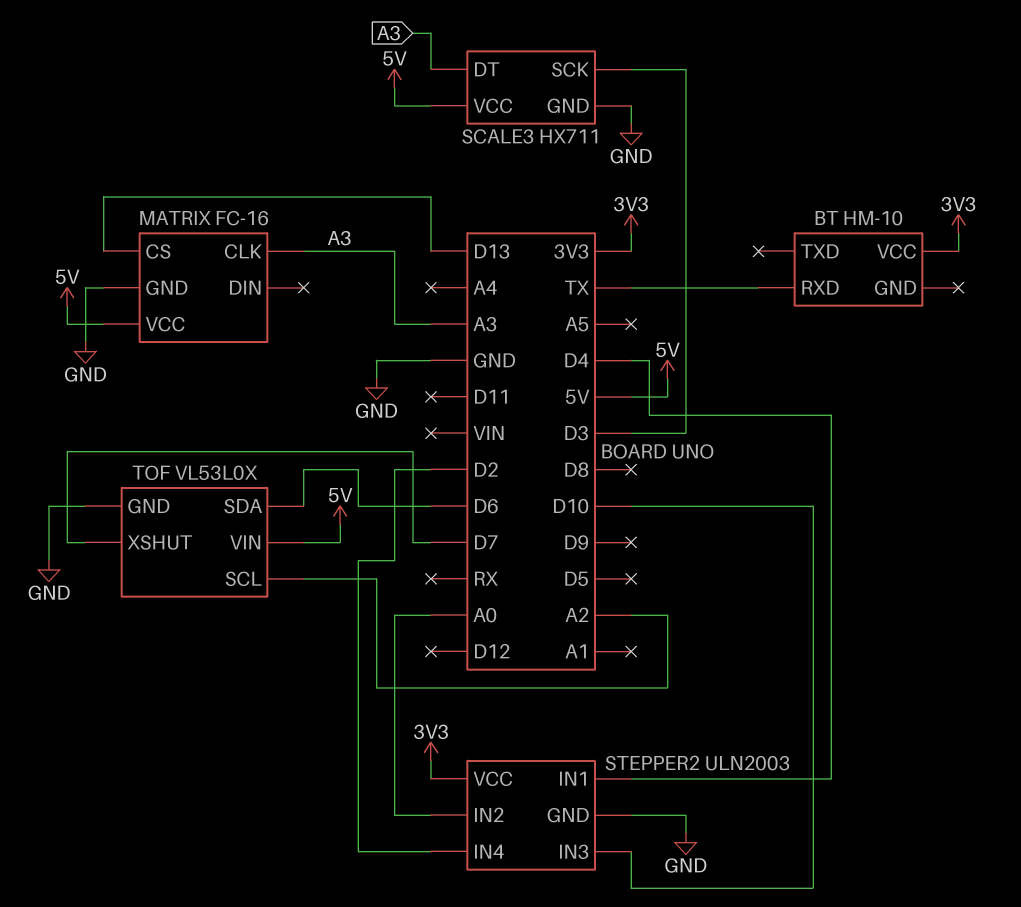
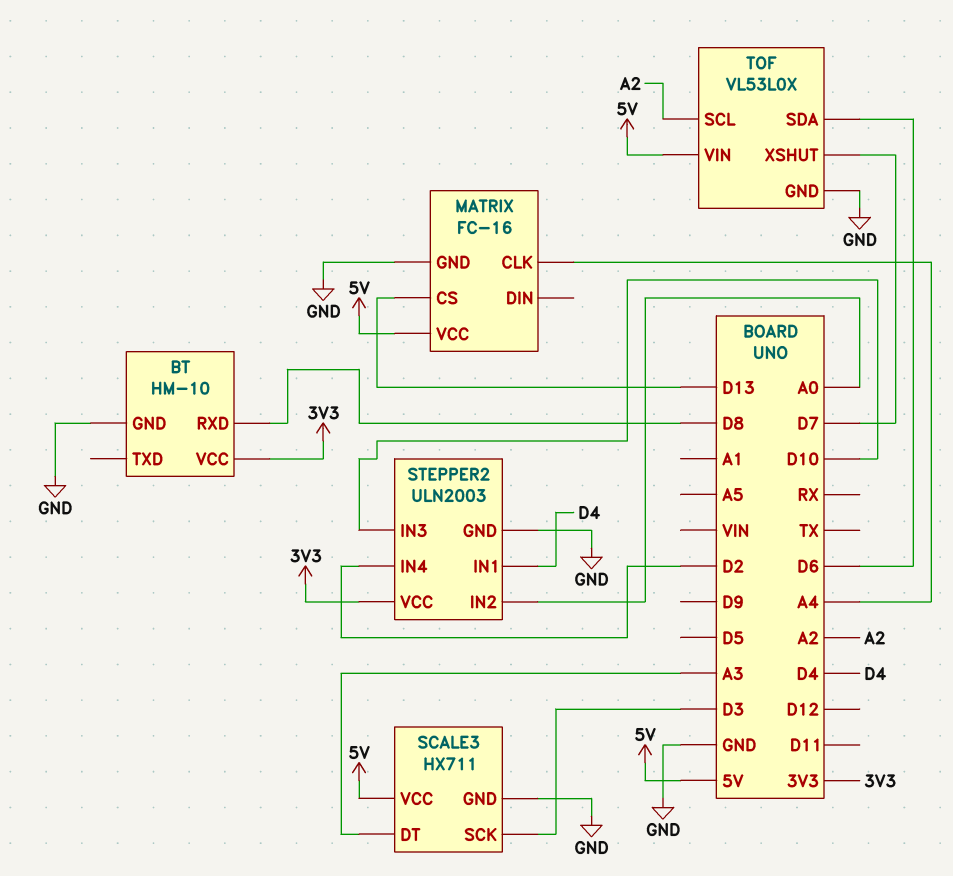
BT pin GND: none -> GND
BT pin RXD: TX -> D8
MATRIX pin CLK: A3 -> A4

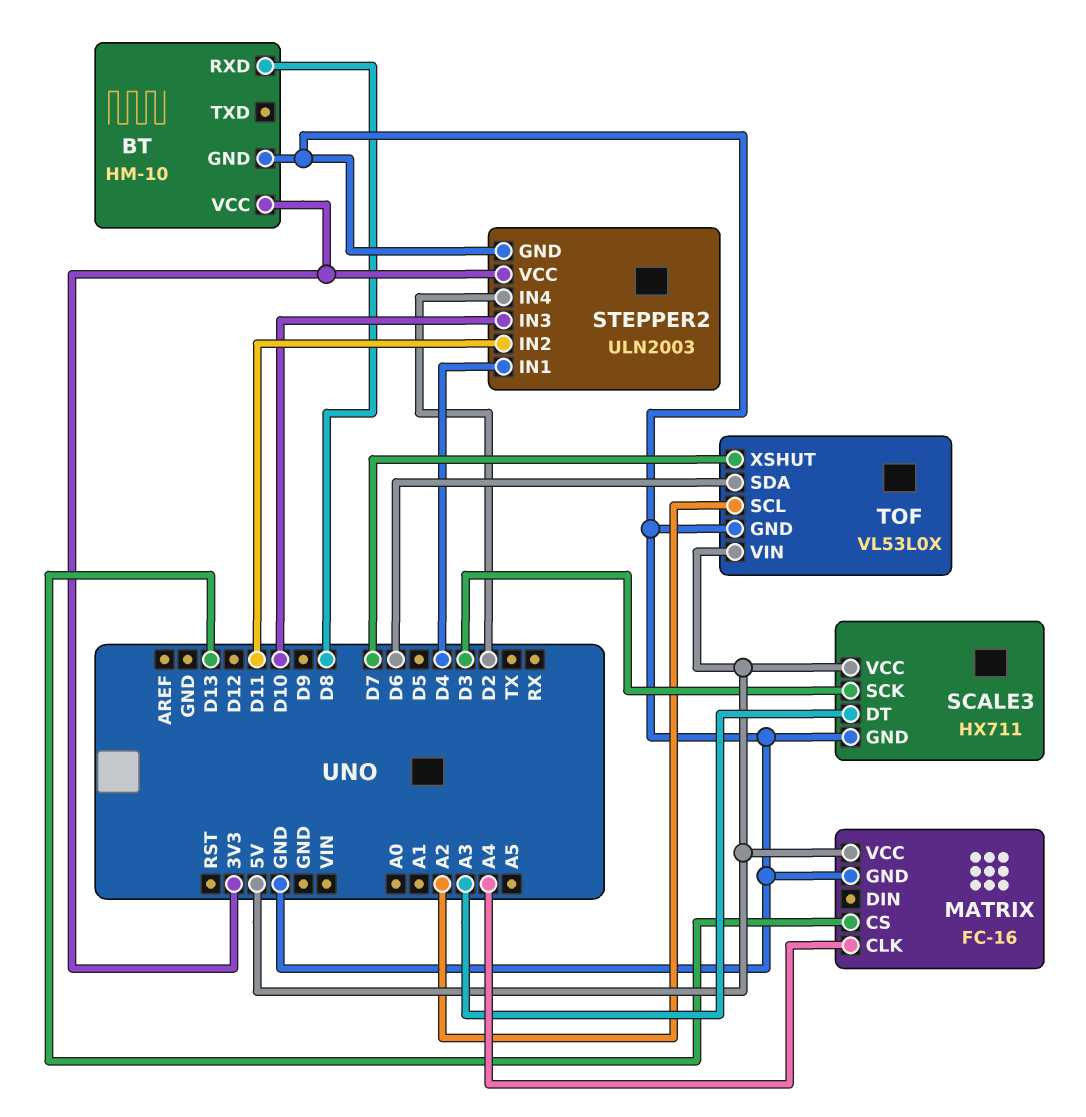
STEPPER2 pin IN2: A0 -> D11

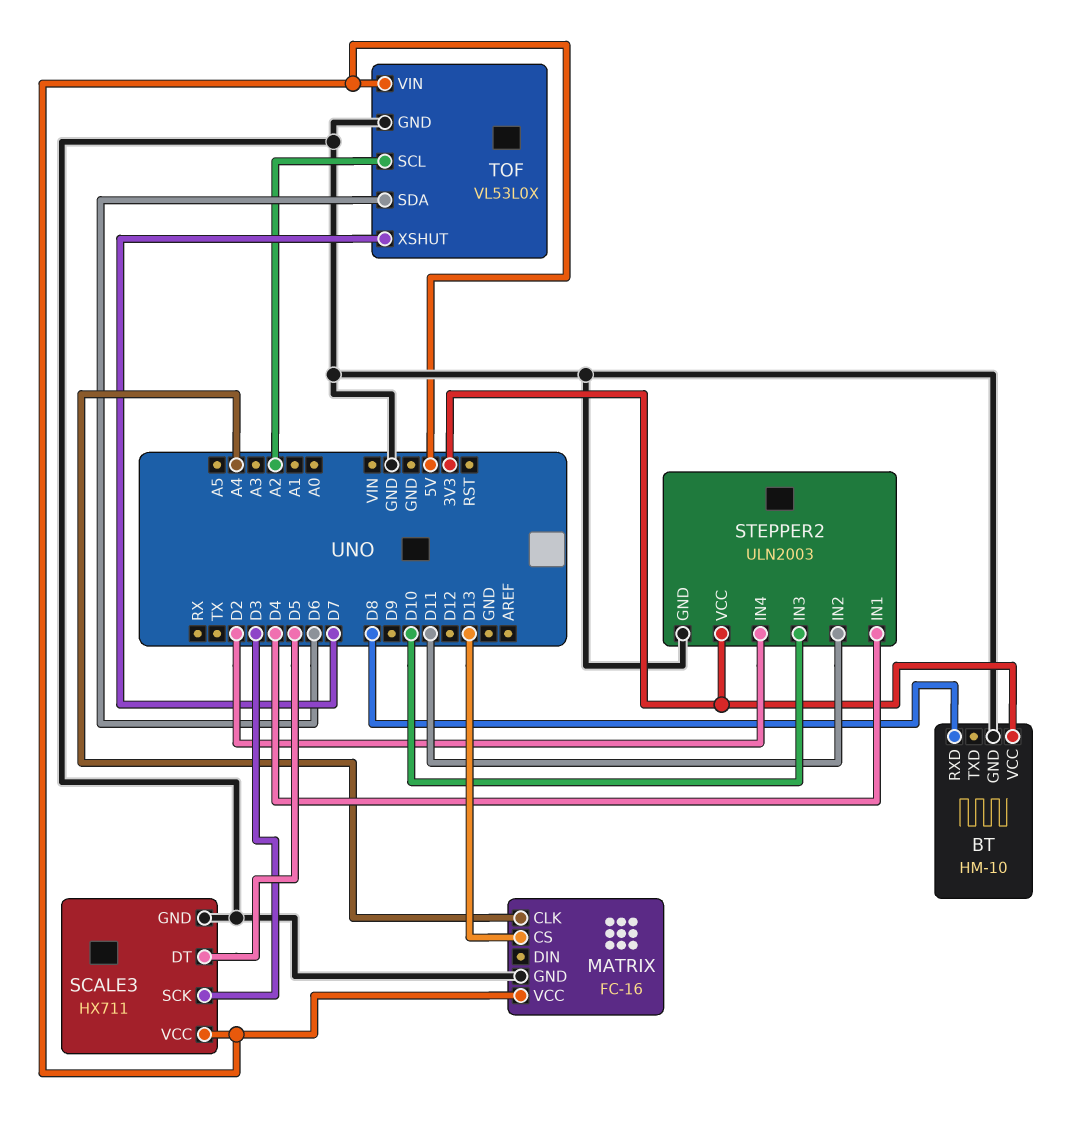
SCALE3 pin DT: A3 -> D5

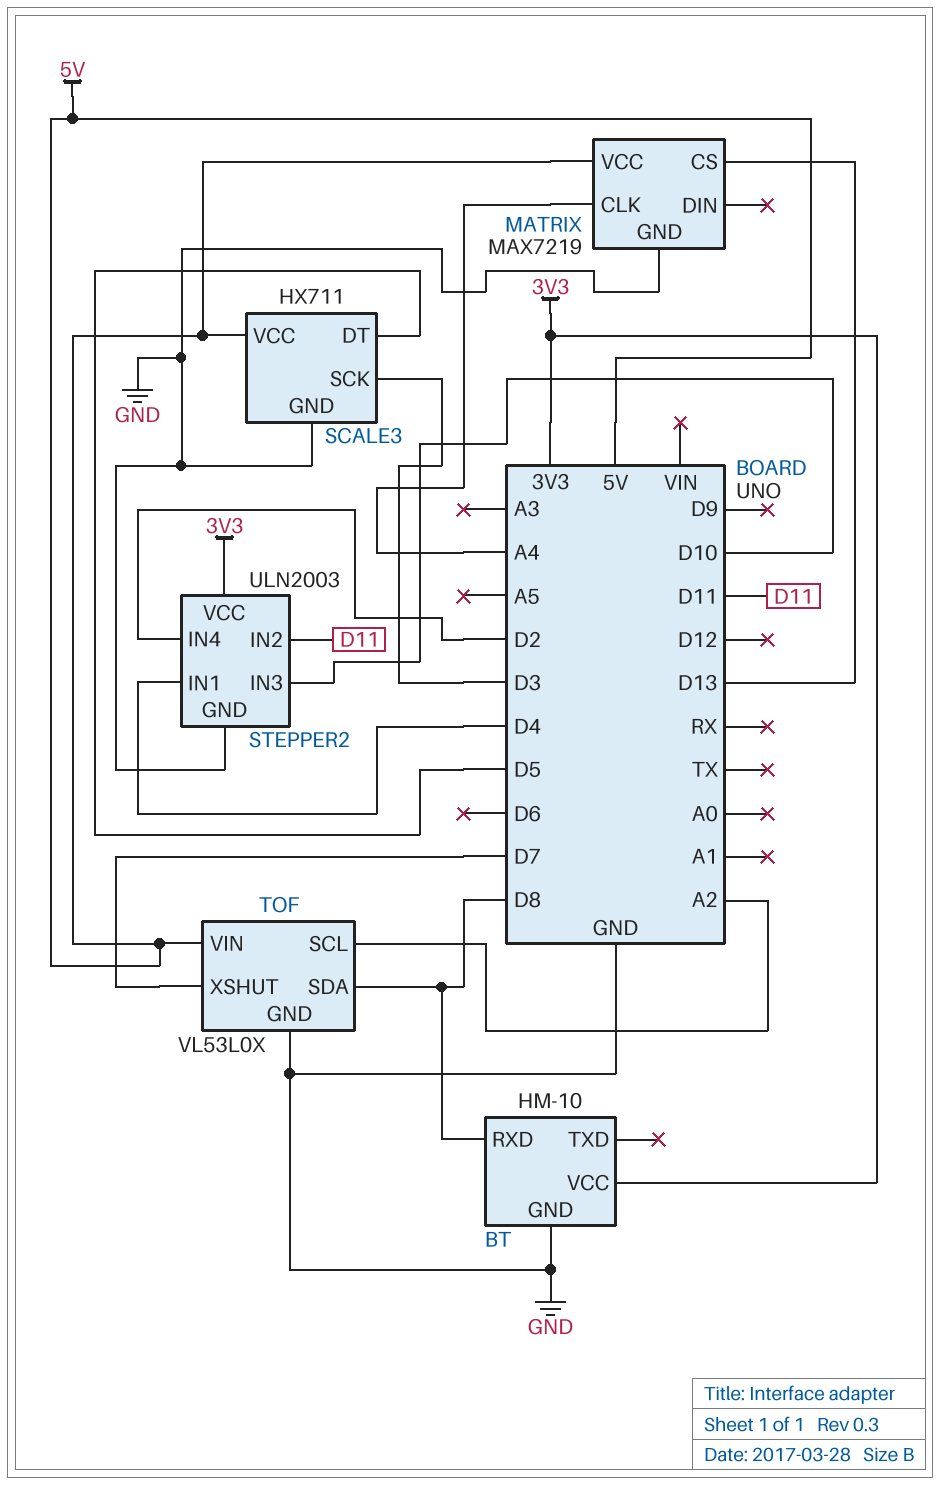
MATRIX: FC-16 -> MAX7219
TOF pin SDA: D6 -> D8

